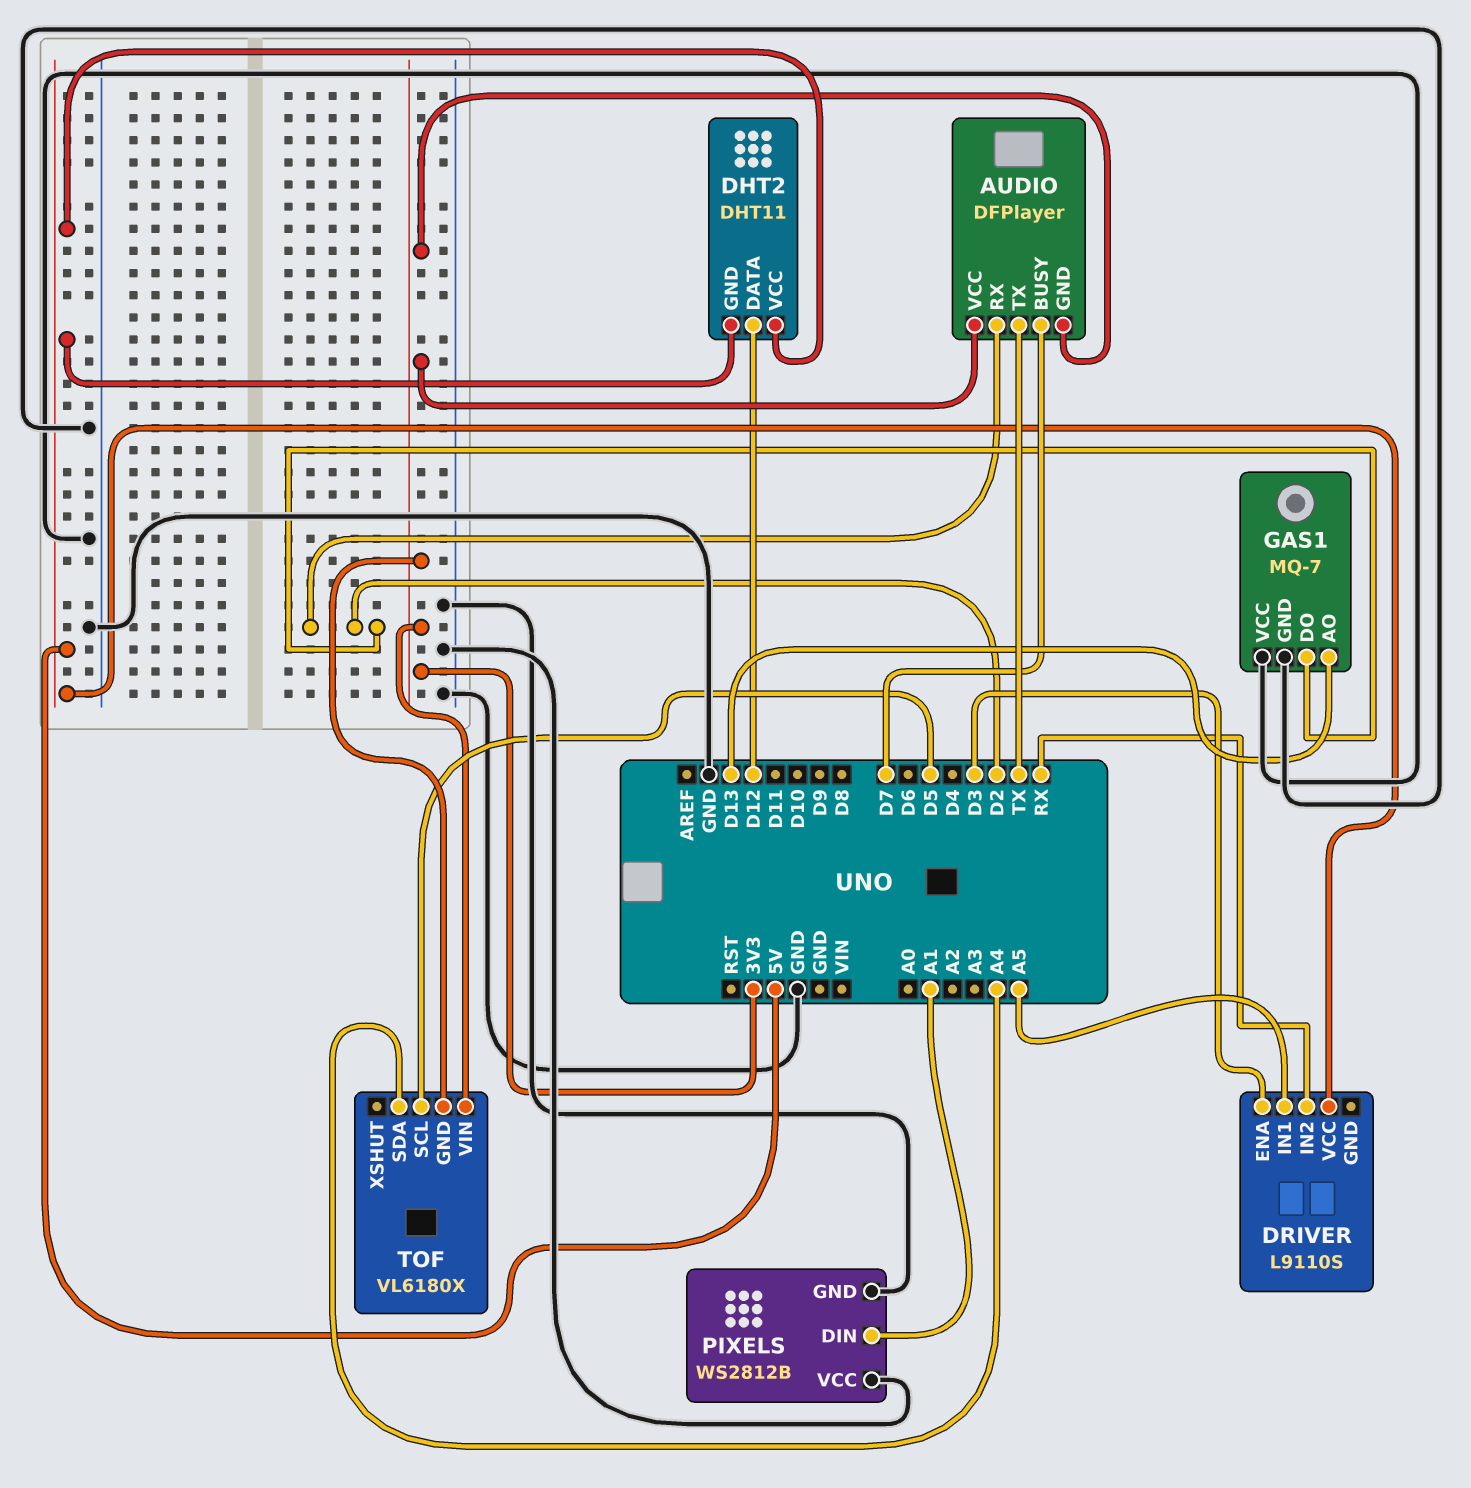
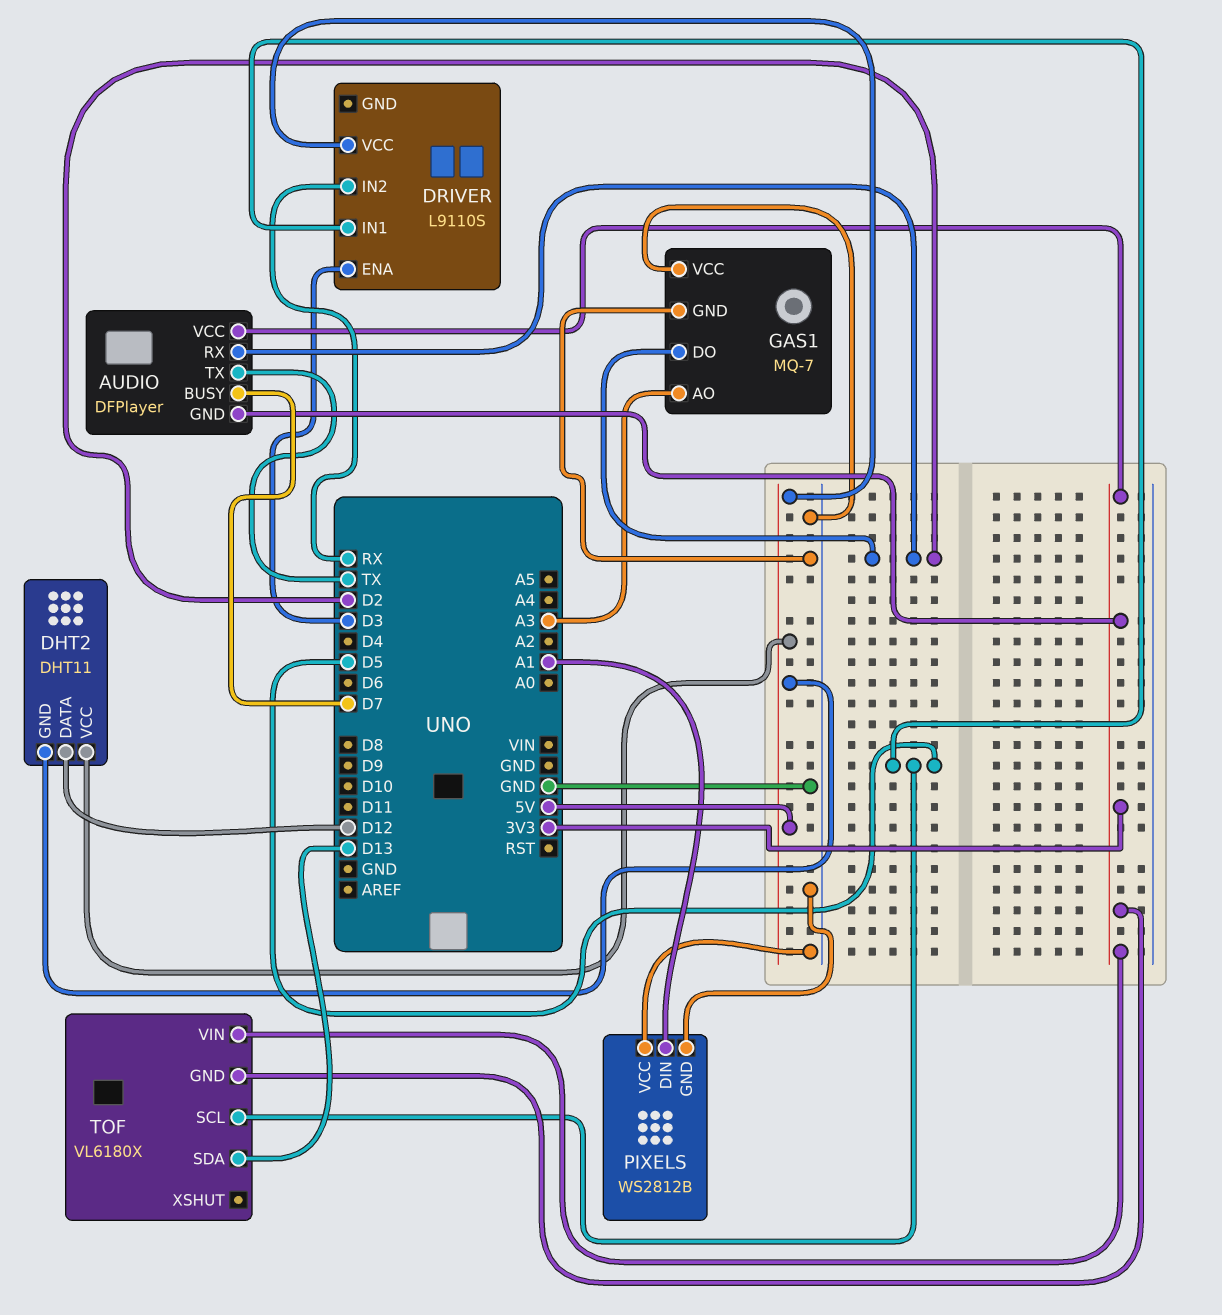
DRIVER pin IN1: A5 -> D5
GAS1 pin AO: D13 -> A3
TOF pin SDA: A4 -> D13

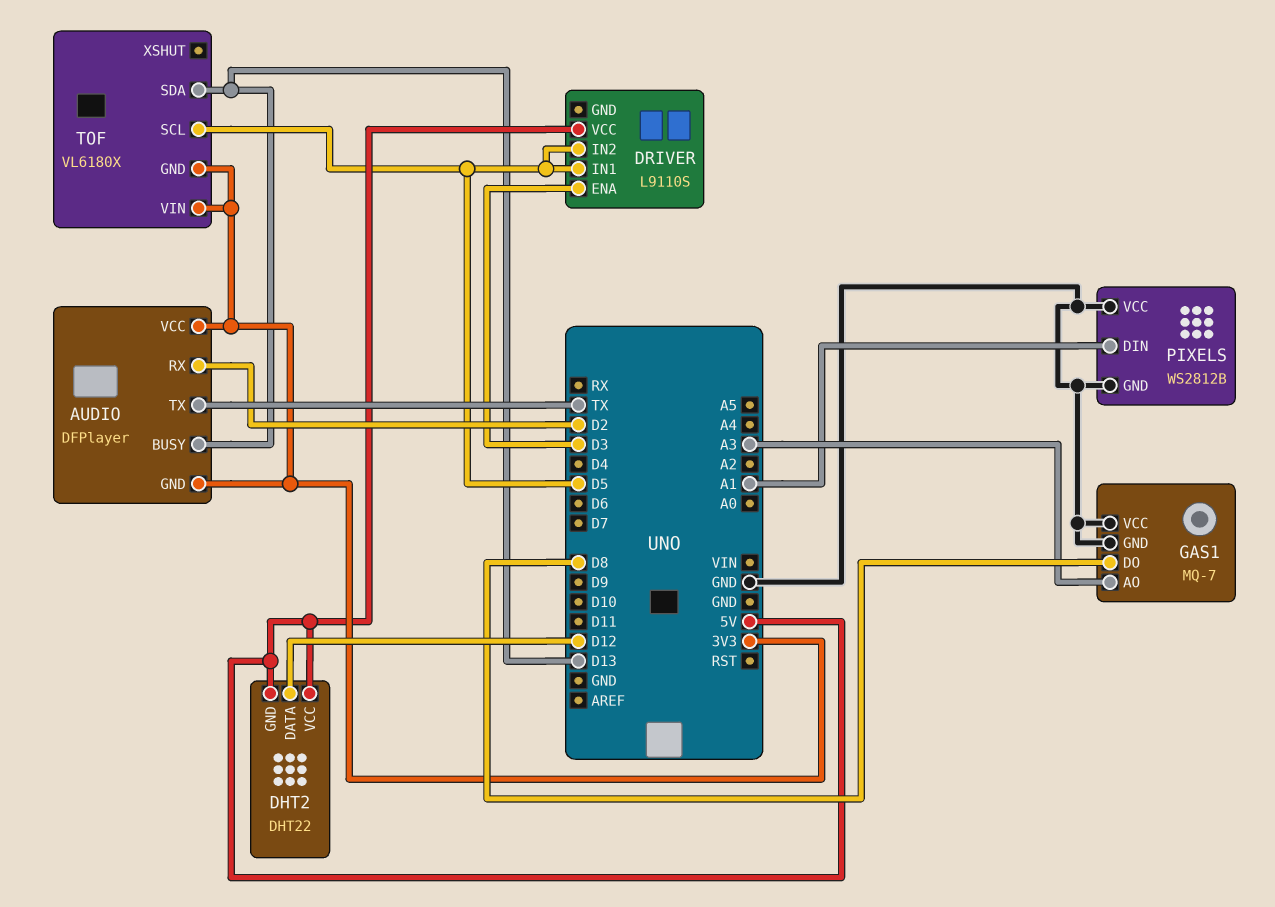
AUDIO pin BUSY: D7 -> D13
DHT2: DHT11 -> DHT22
DRIVER pin IN2: RX -> D5
GAS1 pin DO: D2 -> D8

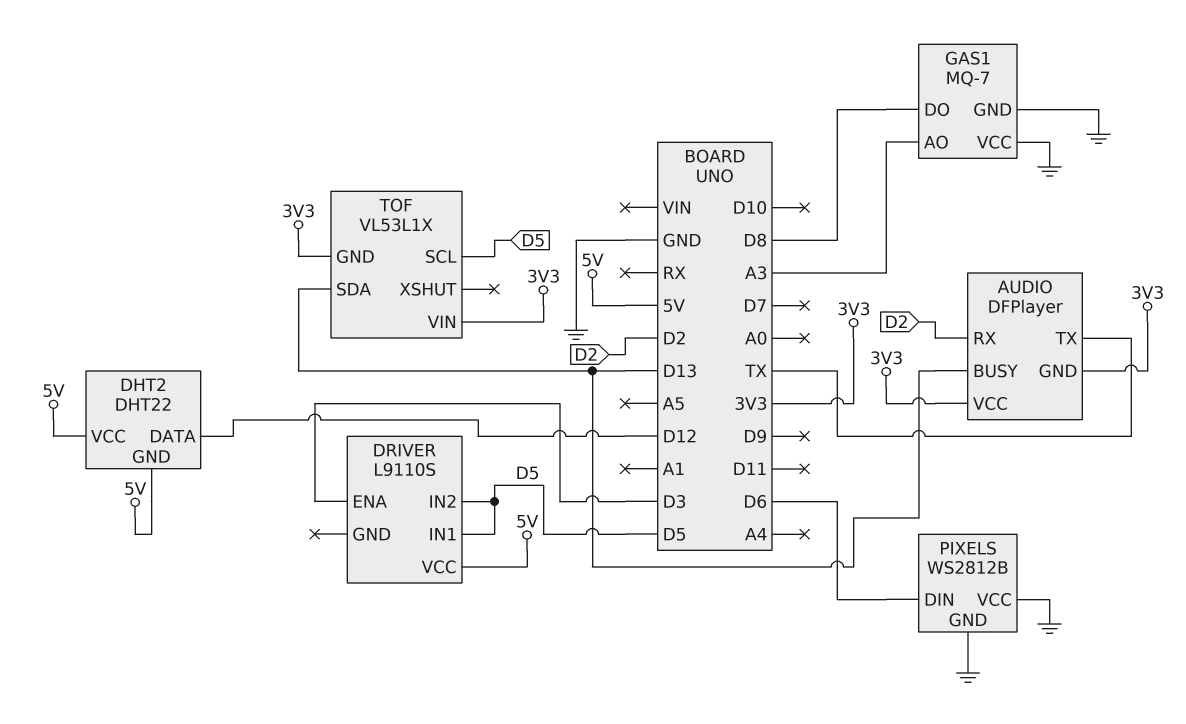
PIXELS pin DIN: A1 -> D6
TOF: VL6180X -> VL53L1X

